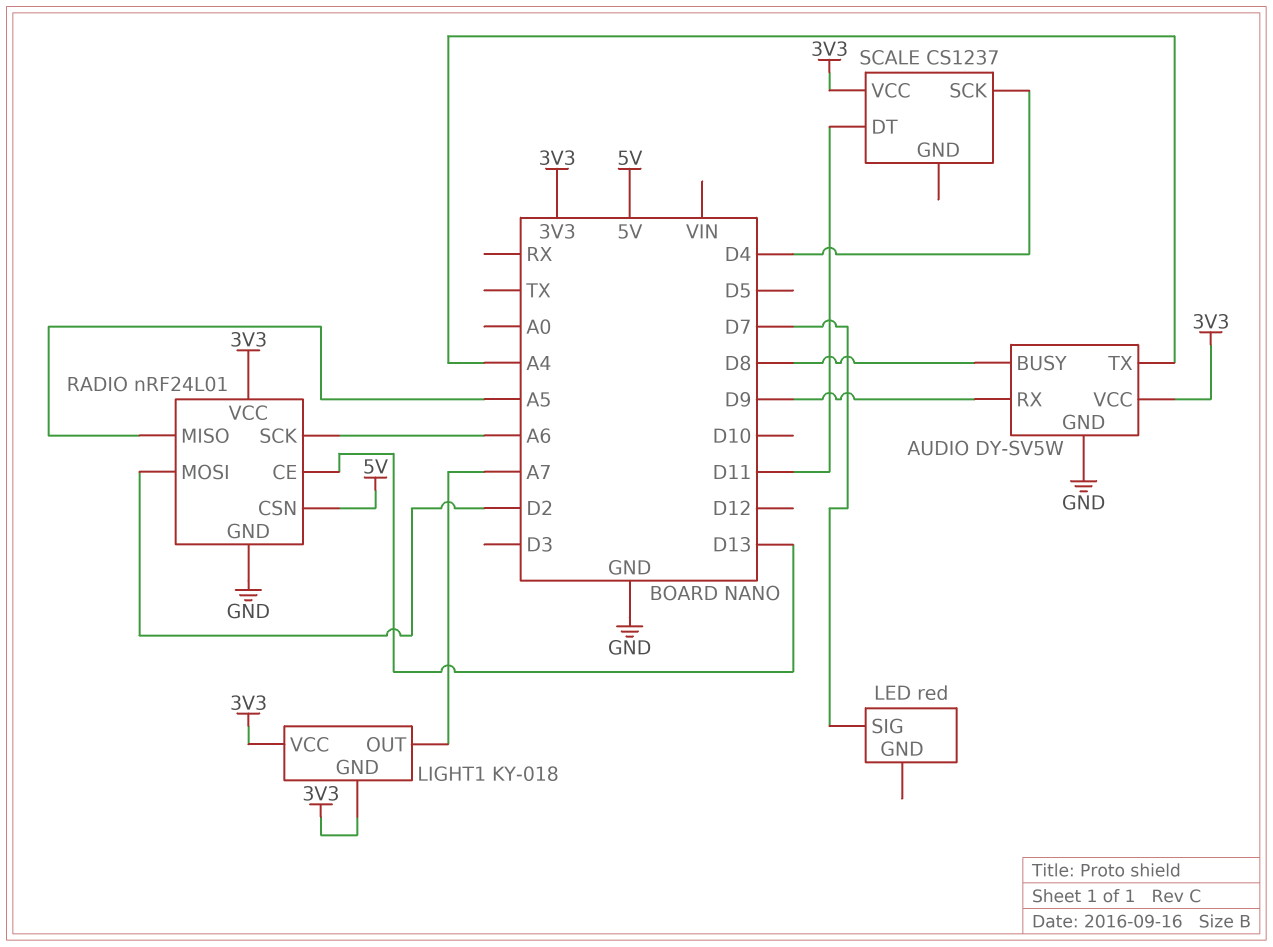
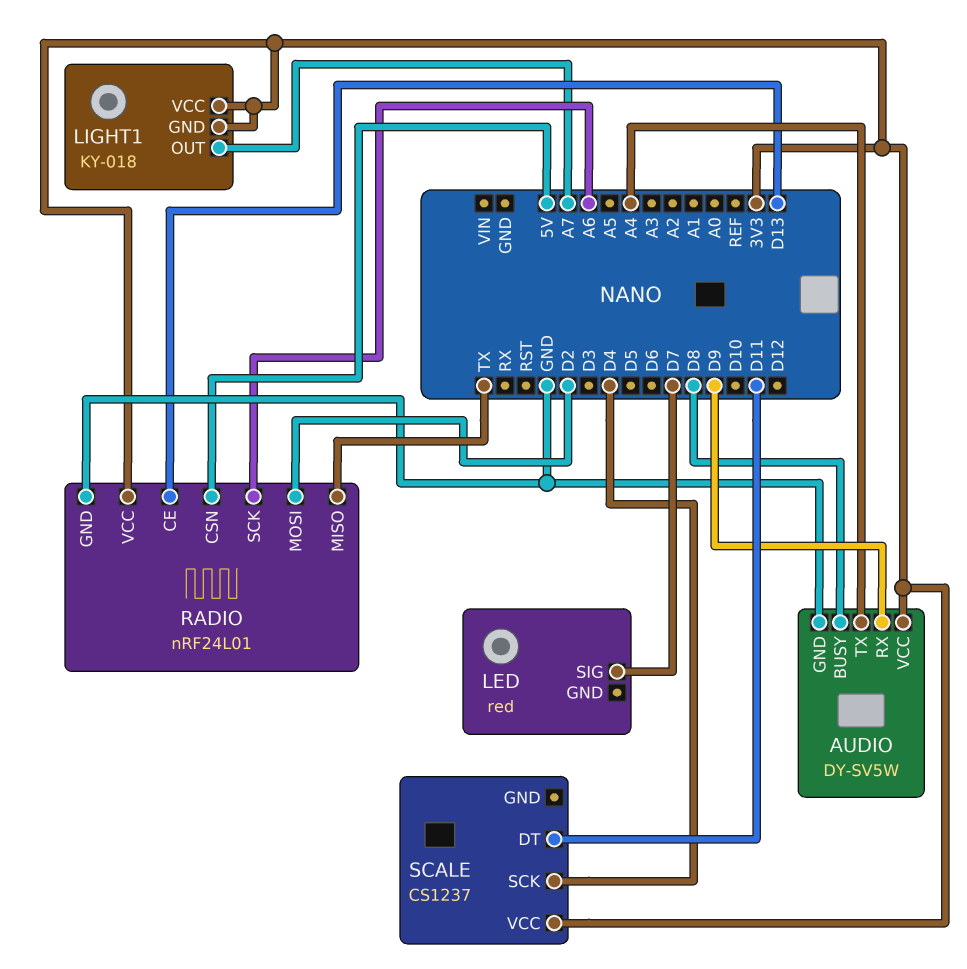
RADIO pin MISO: A5 -> TX

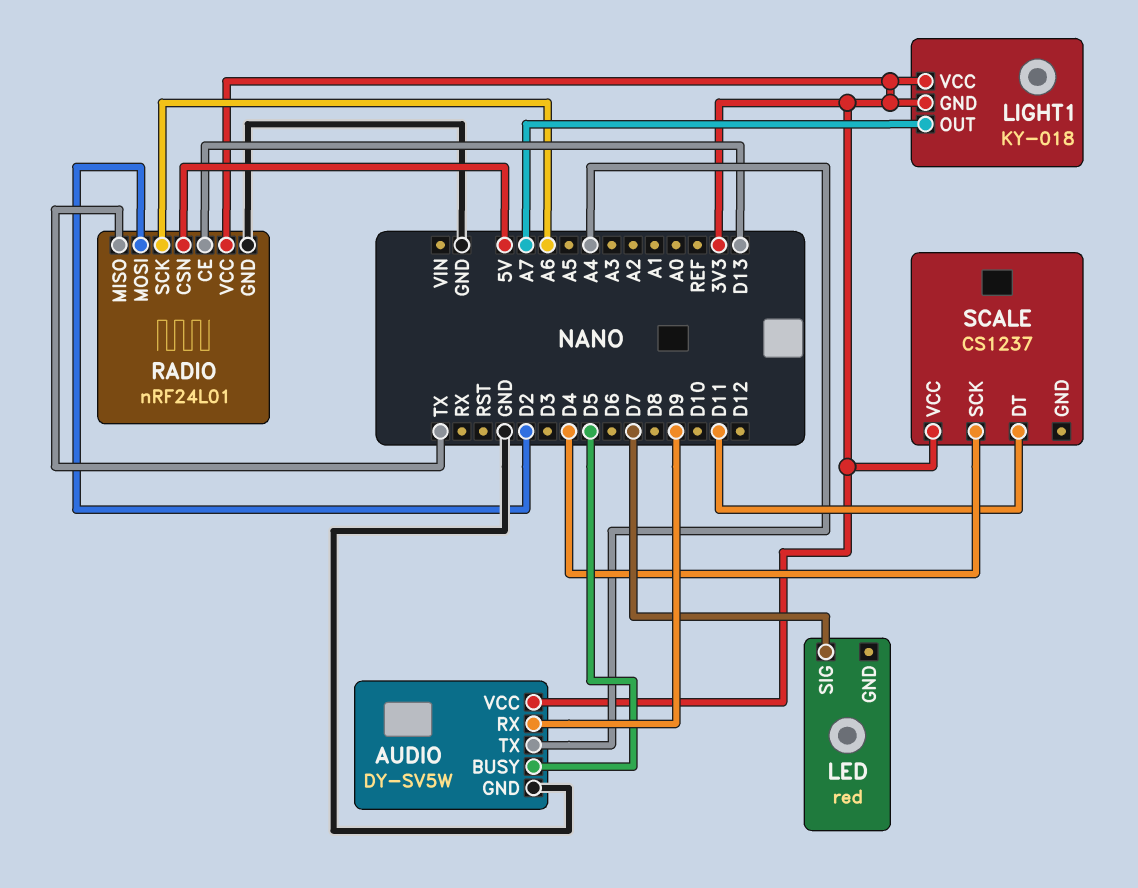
AUDIO pin BUSY: D8 -> D5

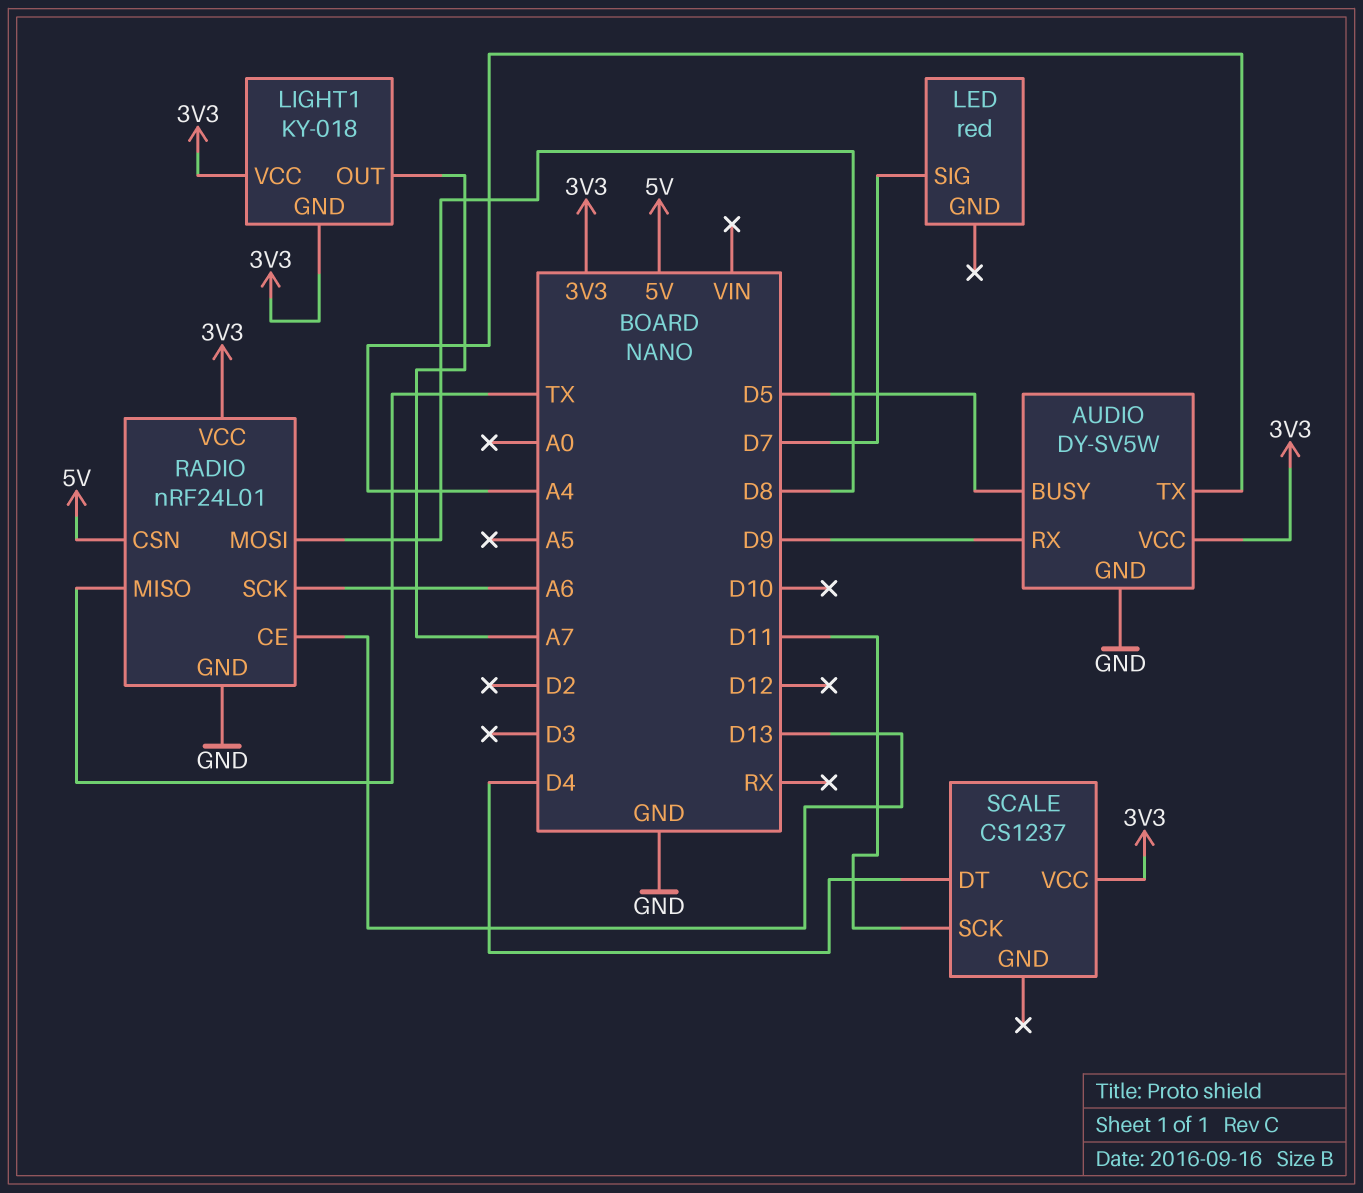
RADIO pin MOSI: D2 -> D8
SCALE pin DT: D11 -> D4
SCALE pin SCK: D4 -> D11

